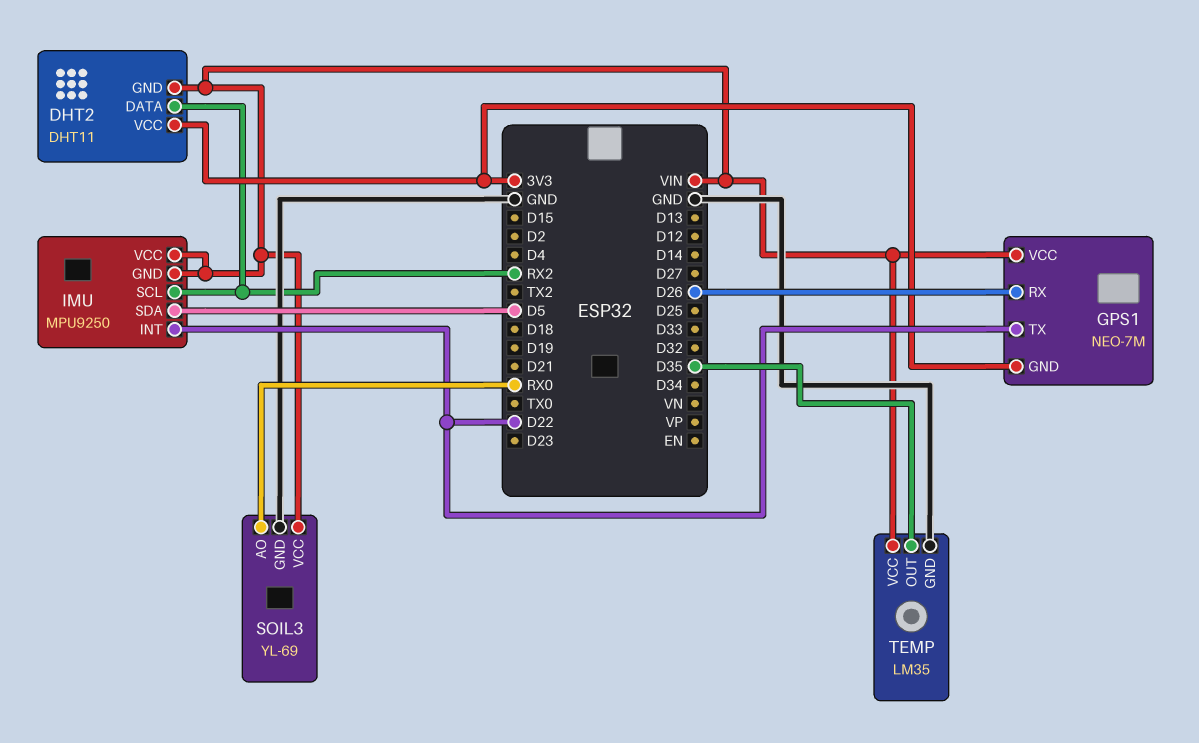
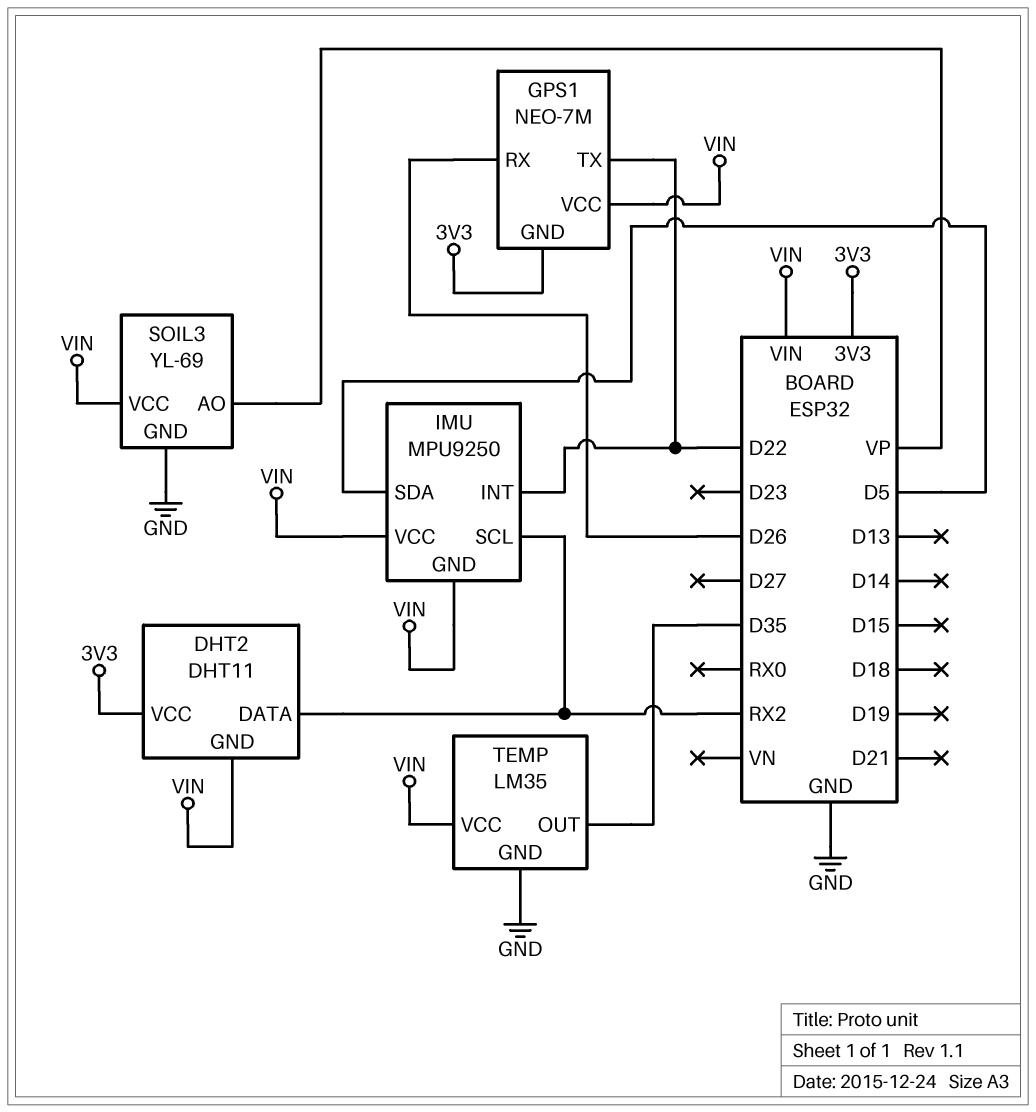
SOIL3 pin AO: RX0 -> VP

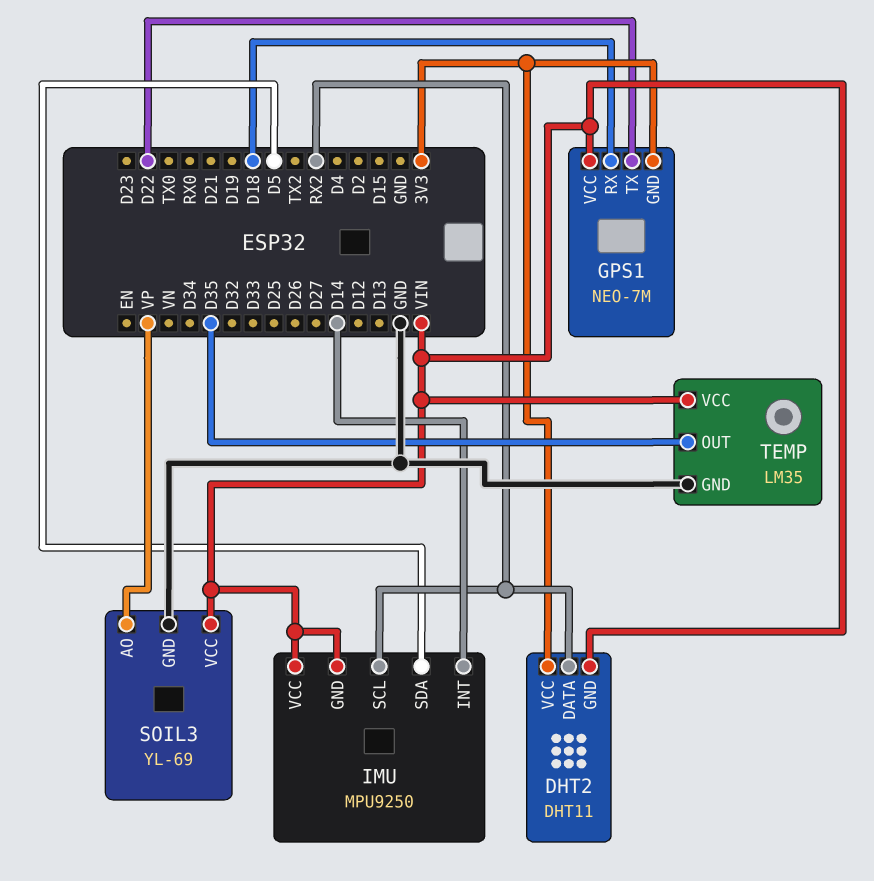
GPS1 pin RX: D26 -> D18
IMU pin INT: D22 -> D14

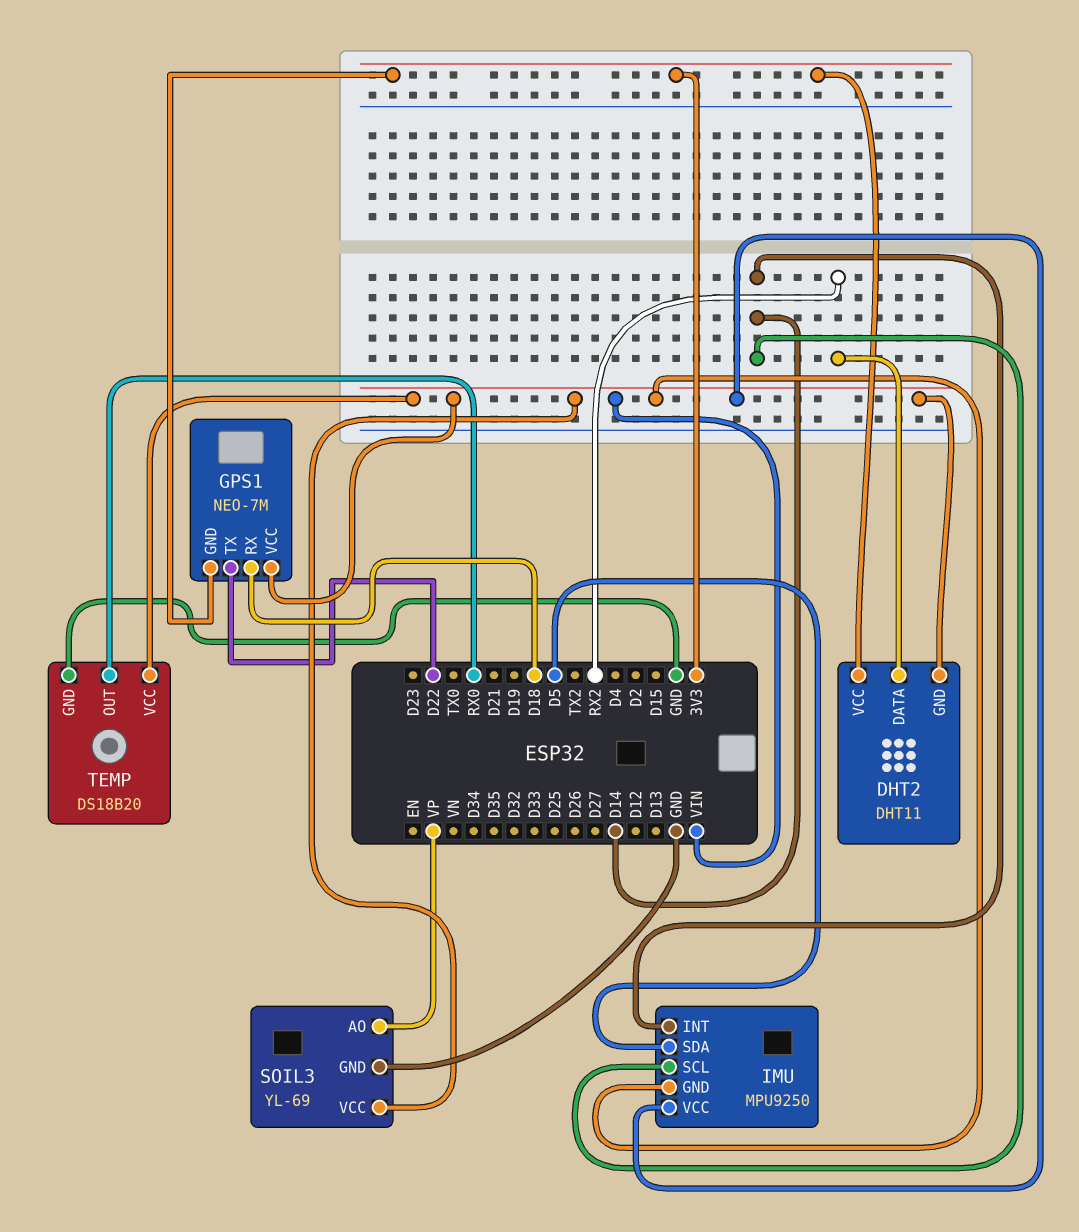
IMU pin SCL: RX2 -> D14
TEMP: LM35 -> DS18B20
TEMP pin OUT: D35 -> RX0

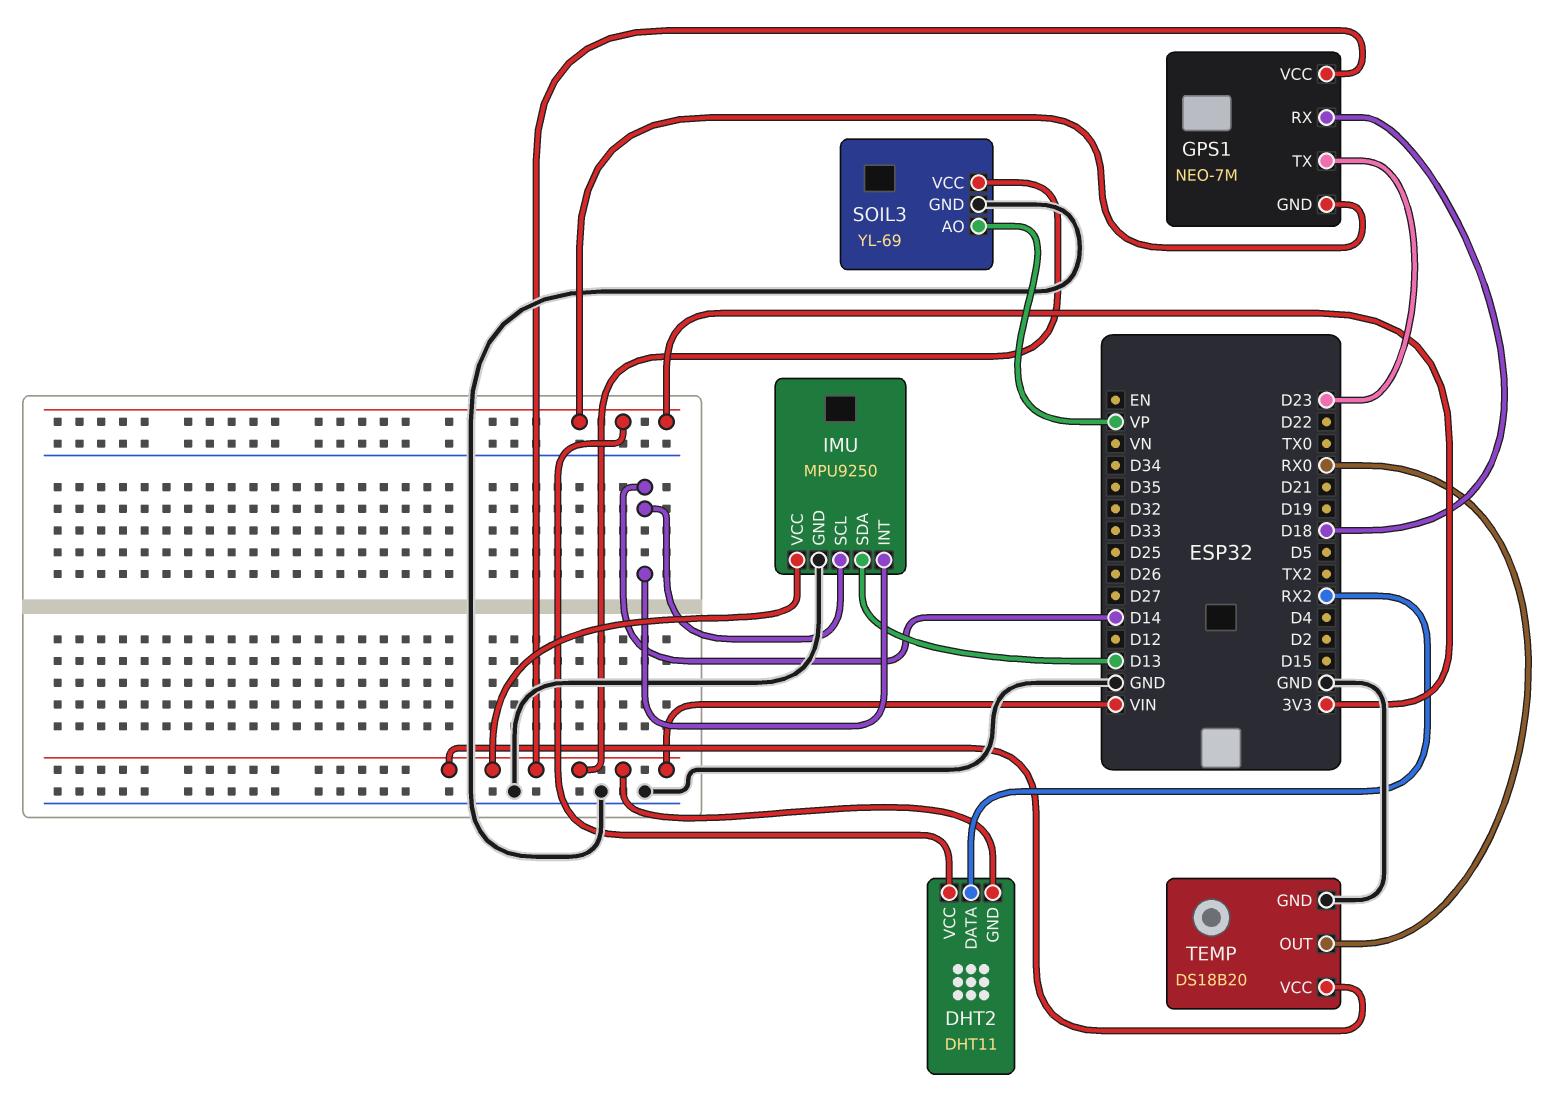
GPS1 pin TX: D22 -> D23
IMU pin GND: VIN -> GND
IMU pin SDA: D5 -> D13

